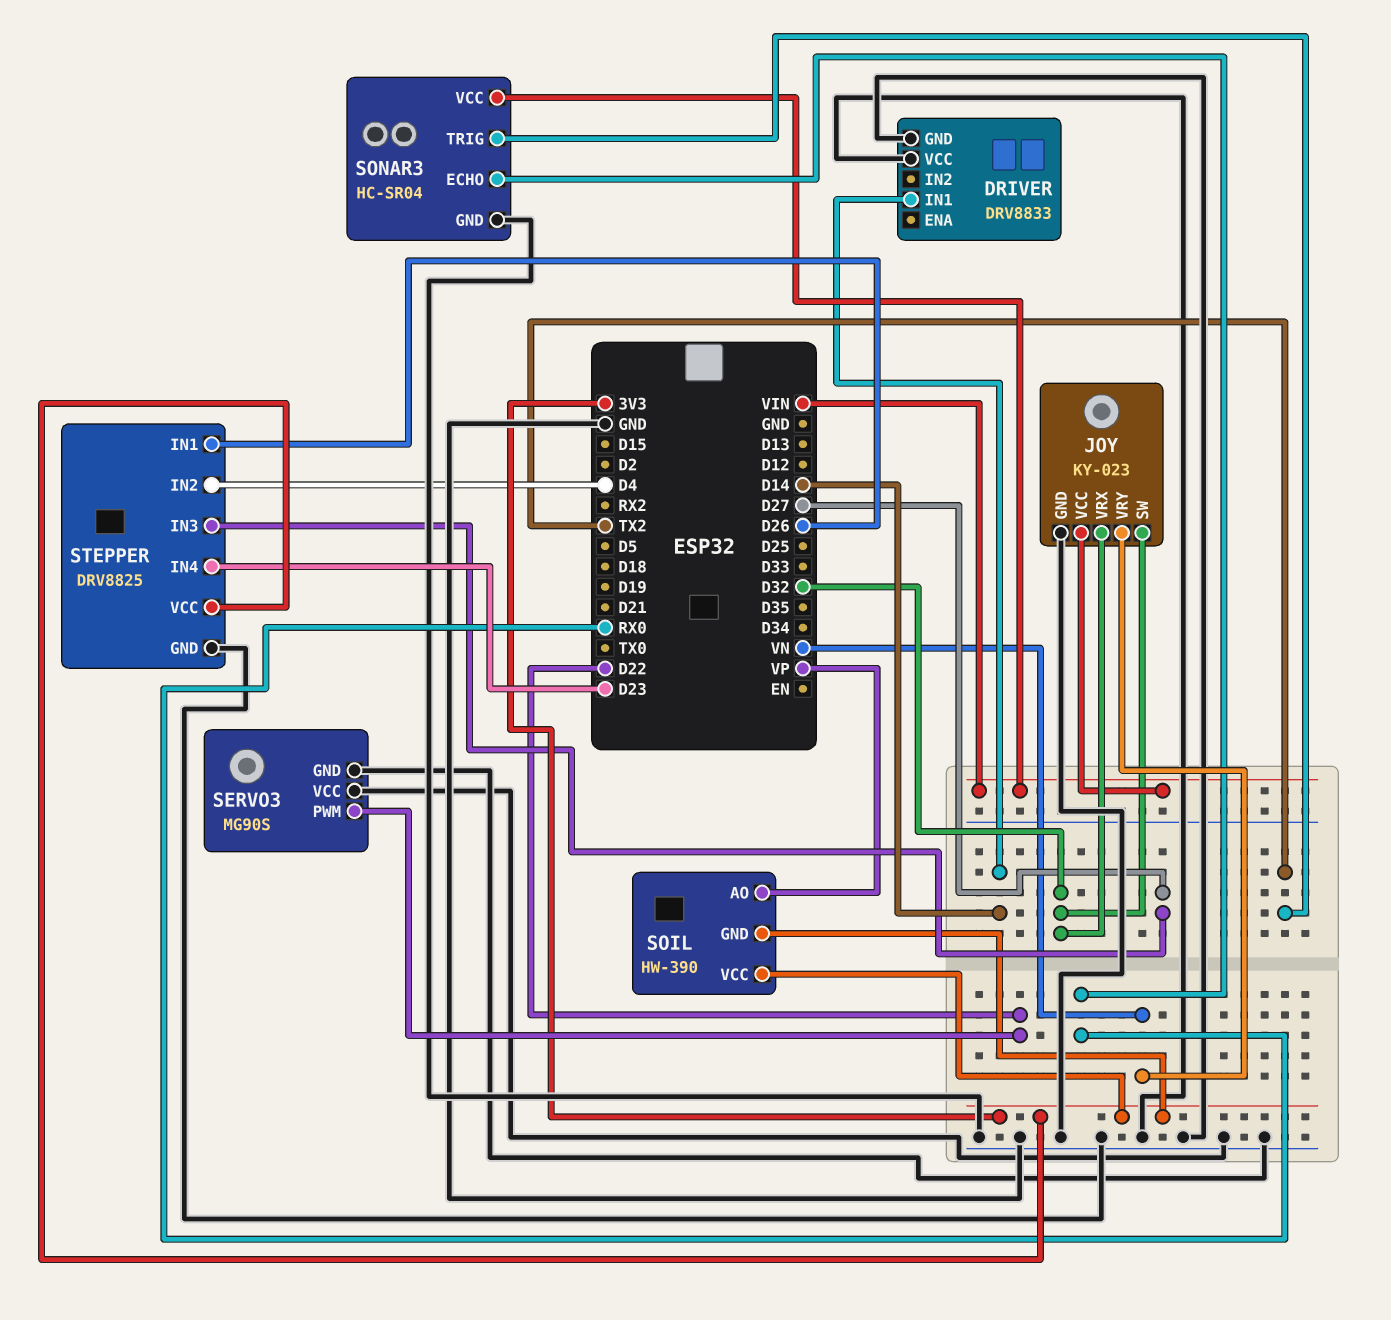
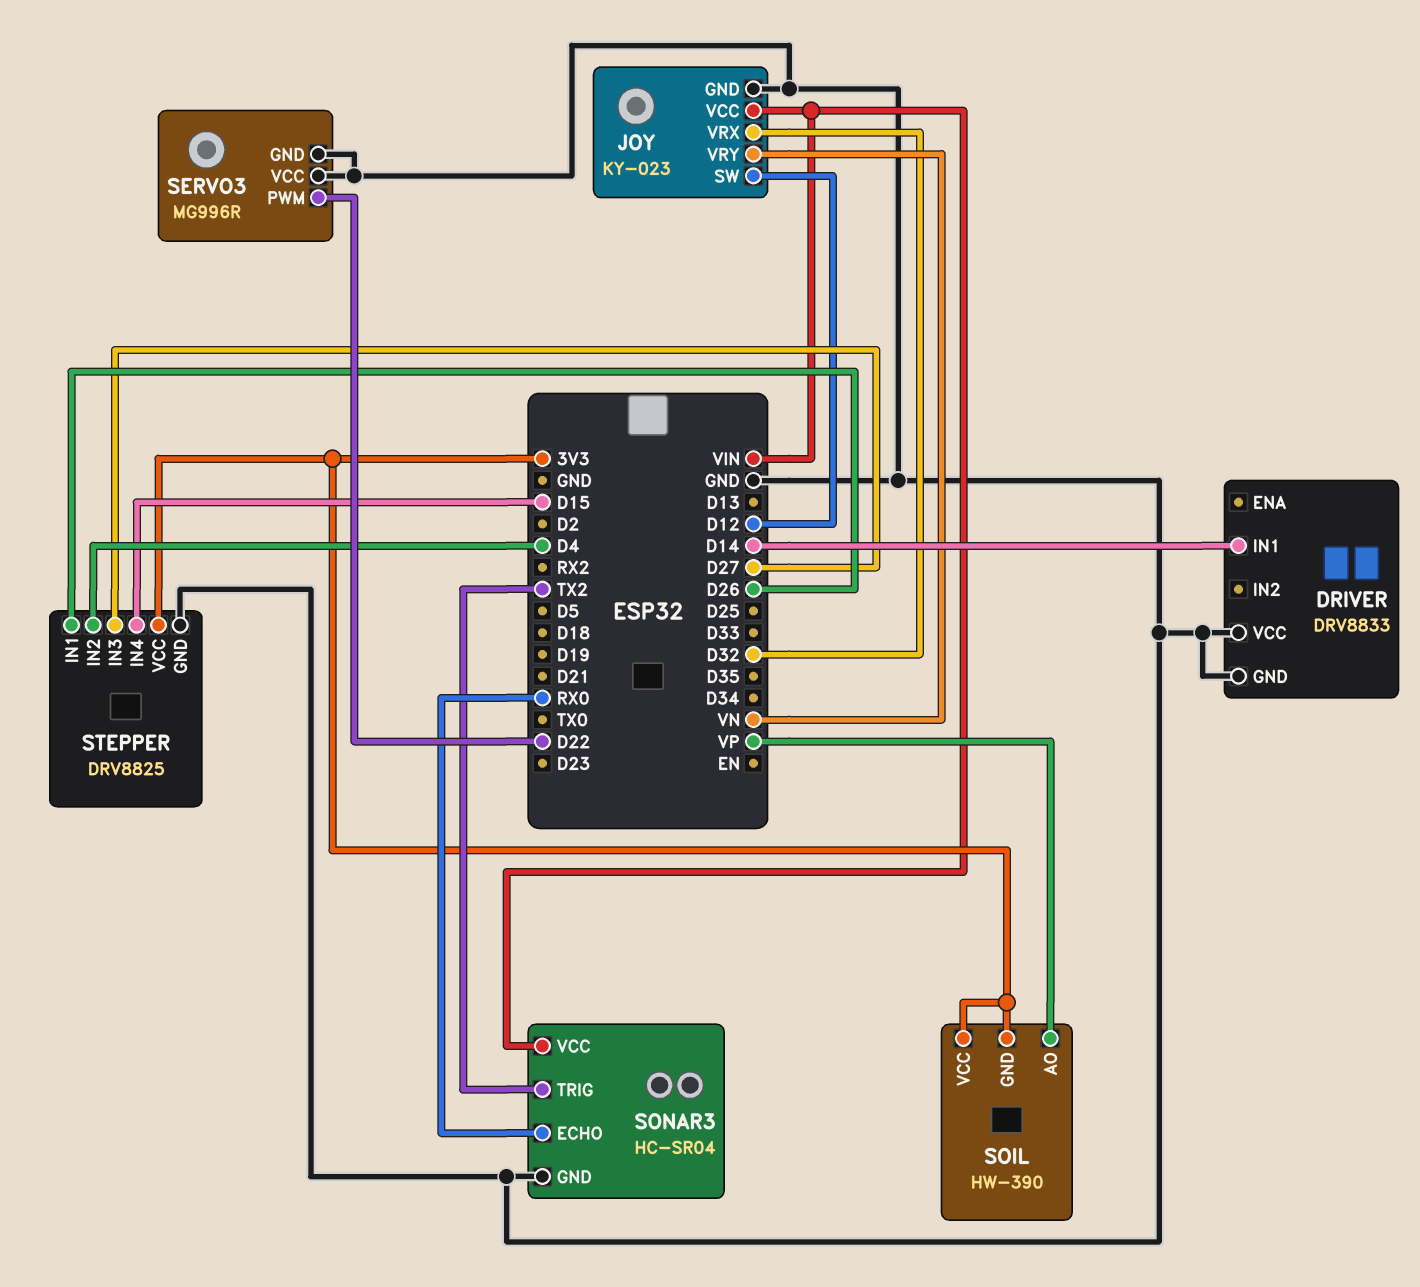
JOY pin SW: D32 -> D12
SERVO3: MG90S -> MG996R
STEPPER pin IN4: D23 -> D15

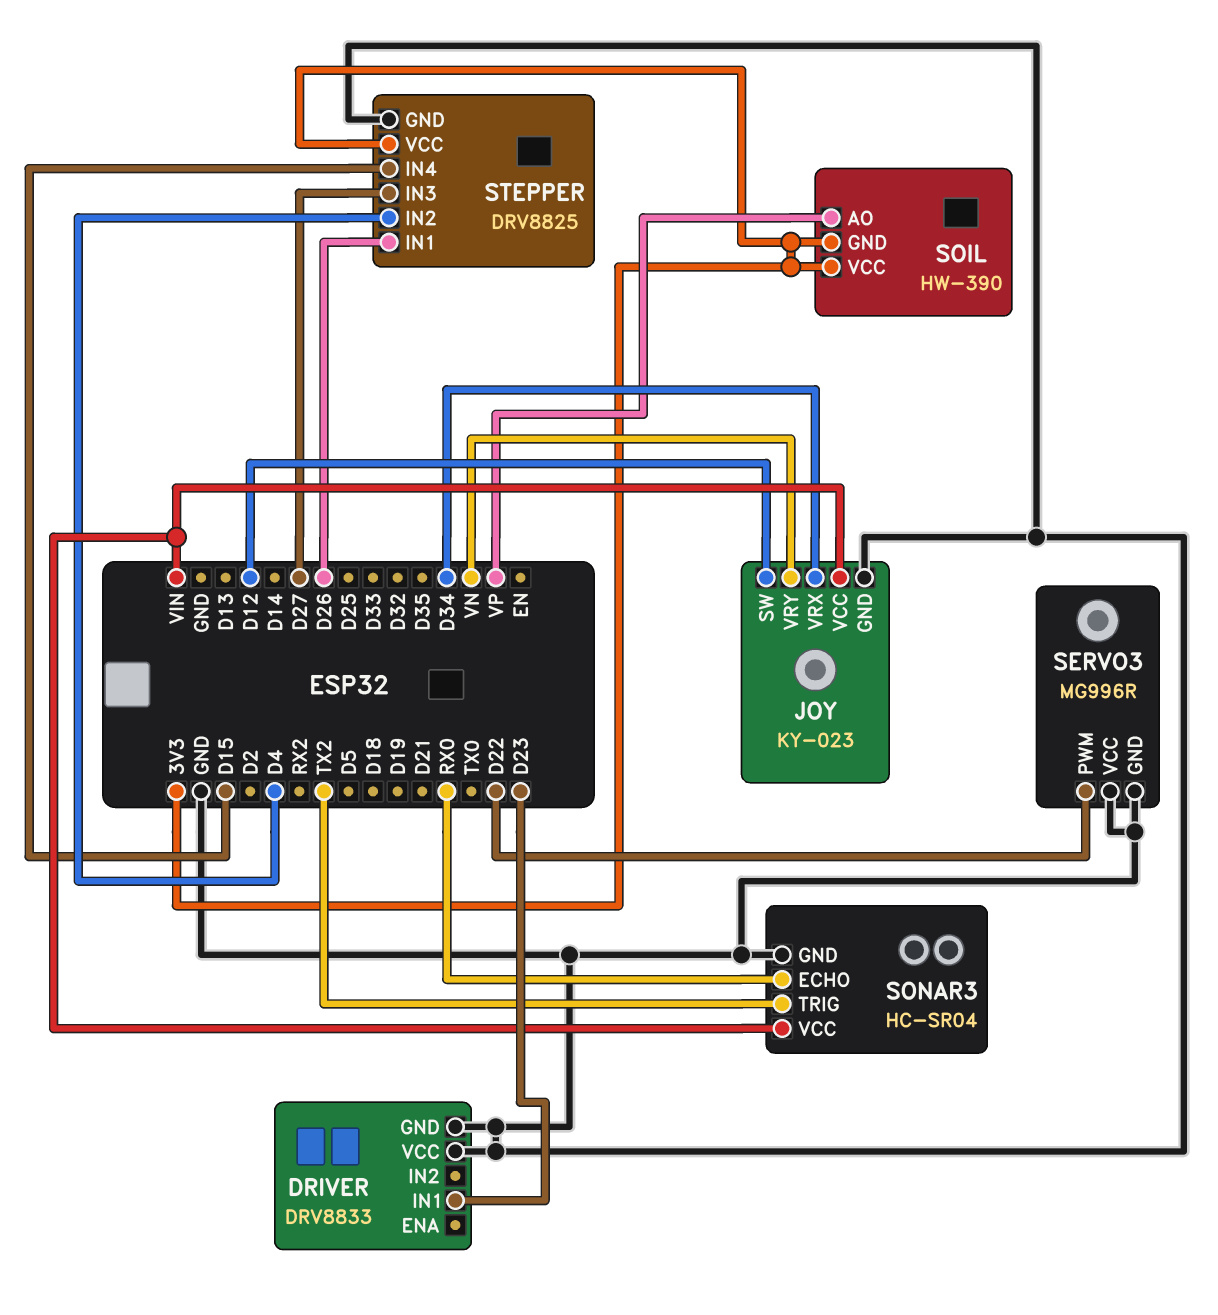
DRIVER pin IN1: D14 -> D23
JOY pin VRX: D32 -> D34

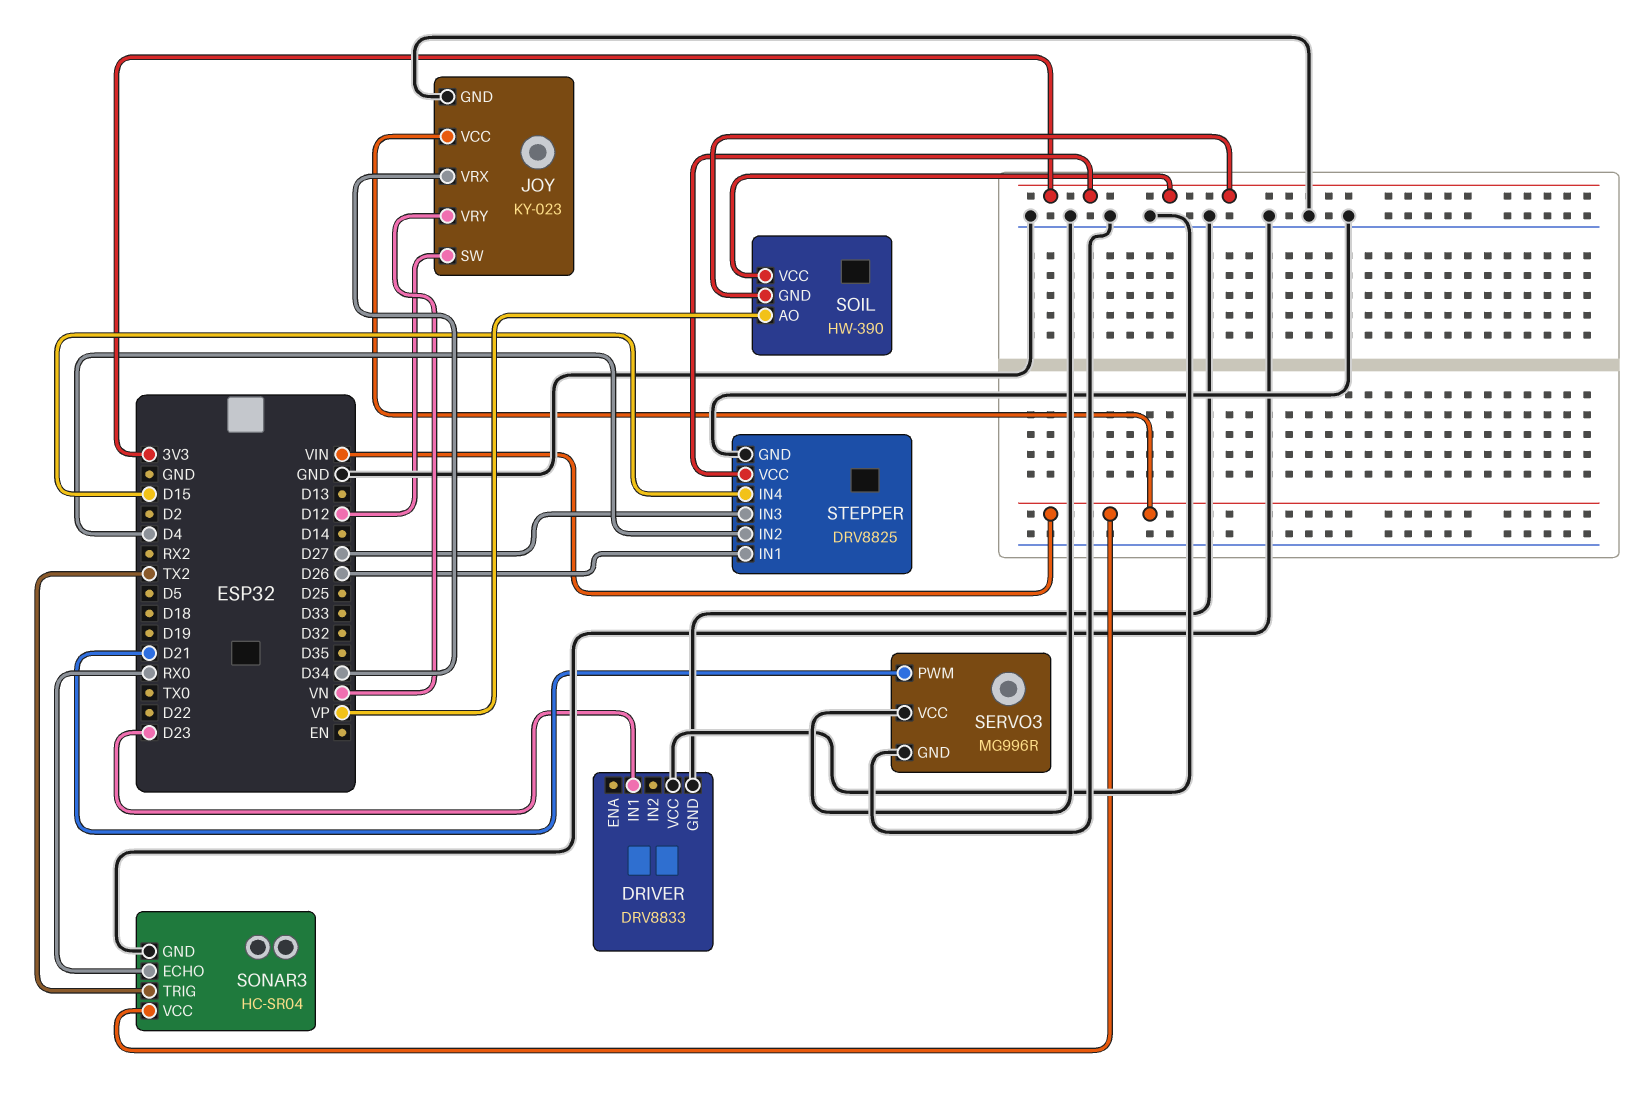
SERVO3 pin PWM: D22 -> D21

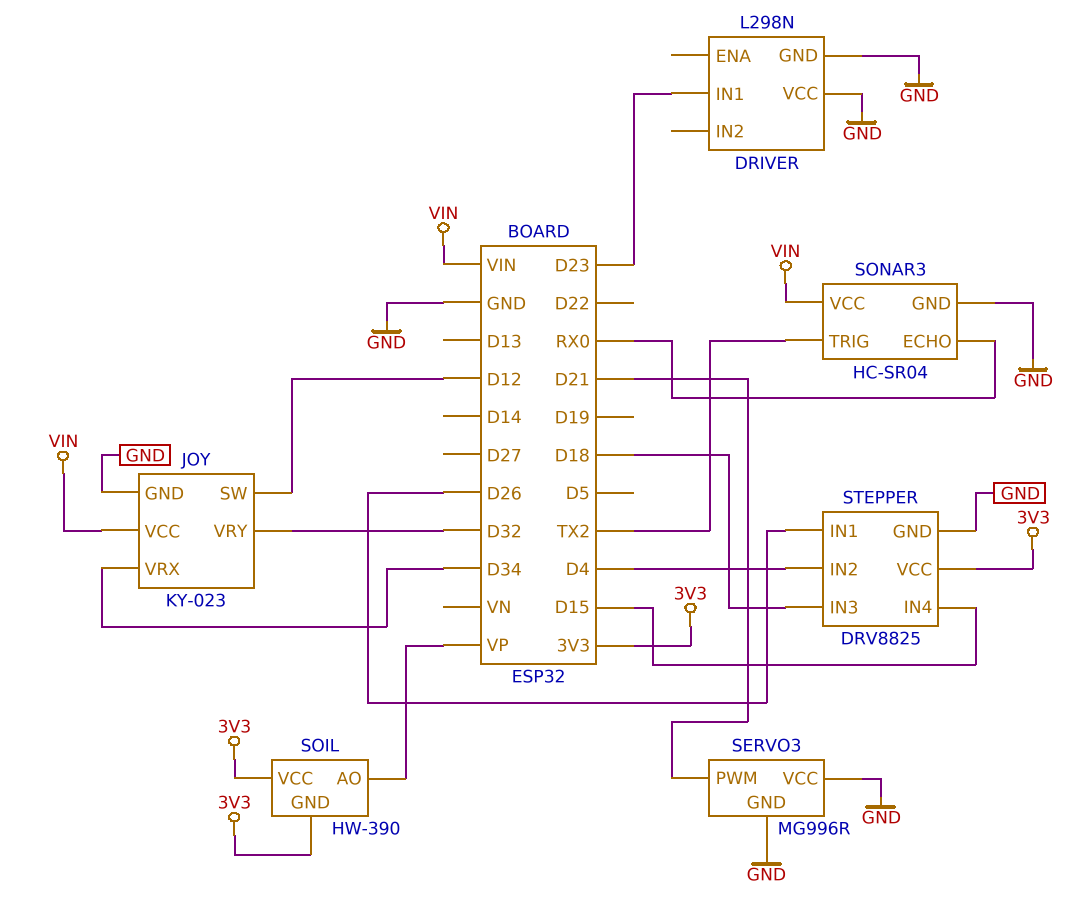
DRIVER: DRV8833 -> L298N
JOY pin VRY: VN -> D32
STEPPER pin IN3: D27 -> D18

